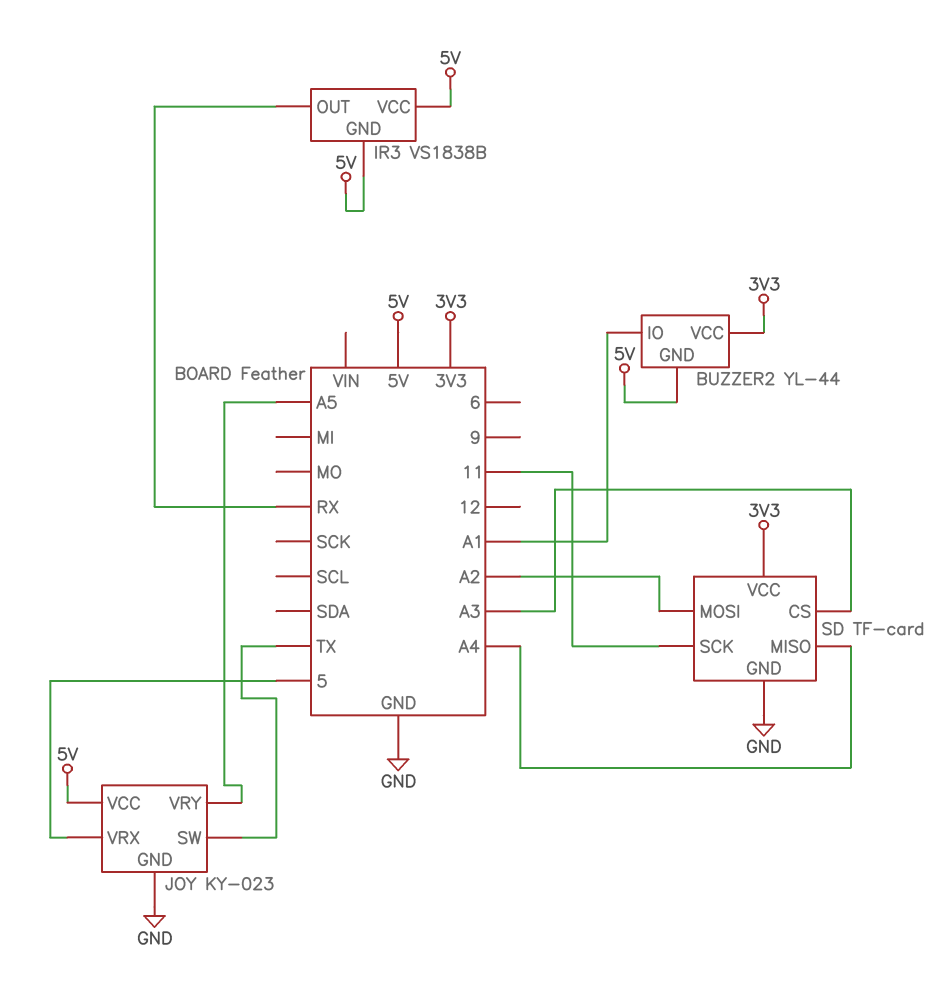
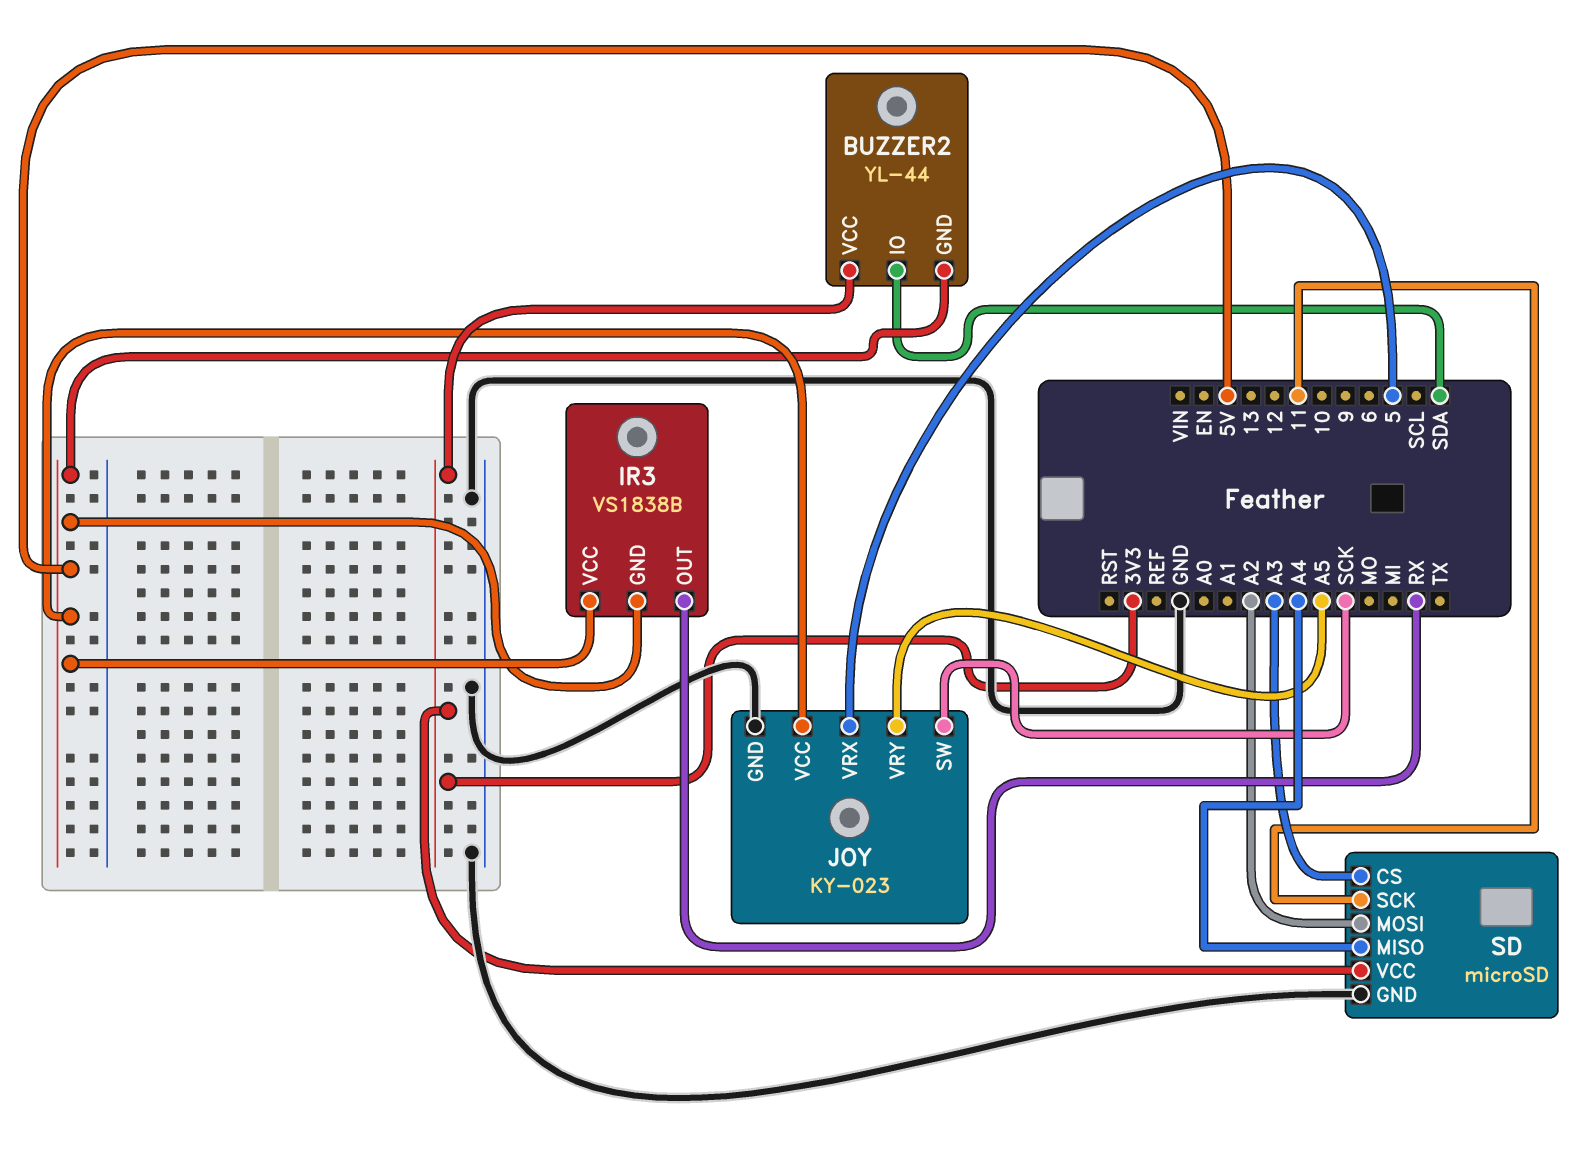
BUZZER2 pin IO: A1 -> SDA
JOY pin SW: TX -> SCK
SD: TF-card -> microSD

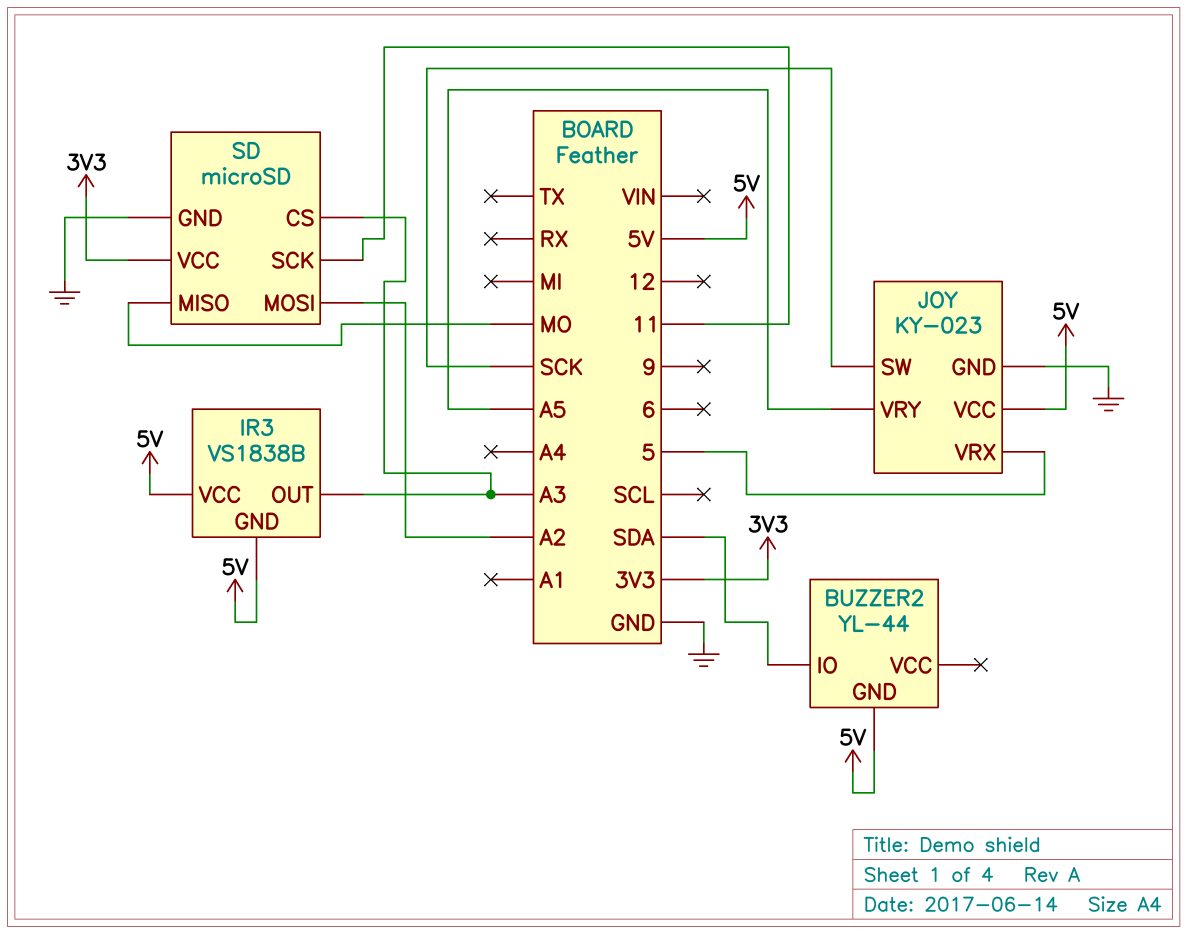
BUZZER2 pin VCC: 3V3 -> none
IR3 pin OUT: RX -> A3
SD pin MISO: A4 -> MO

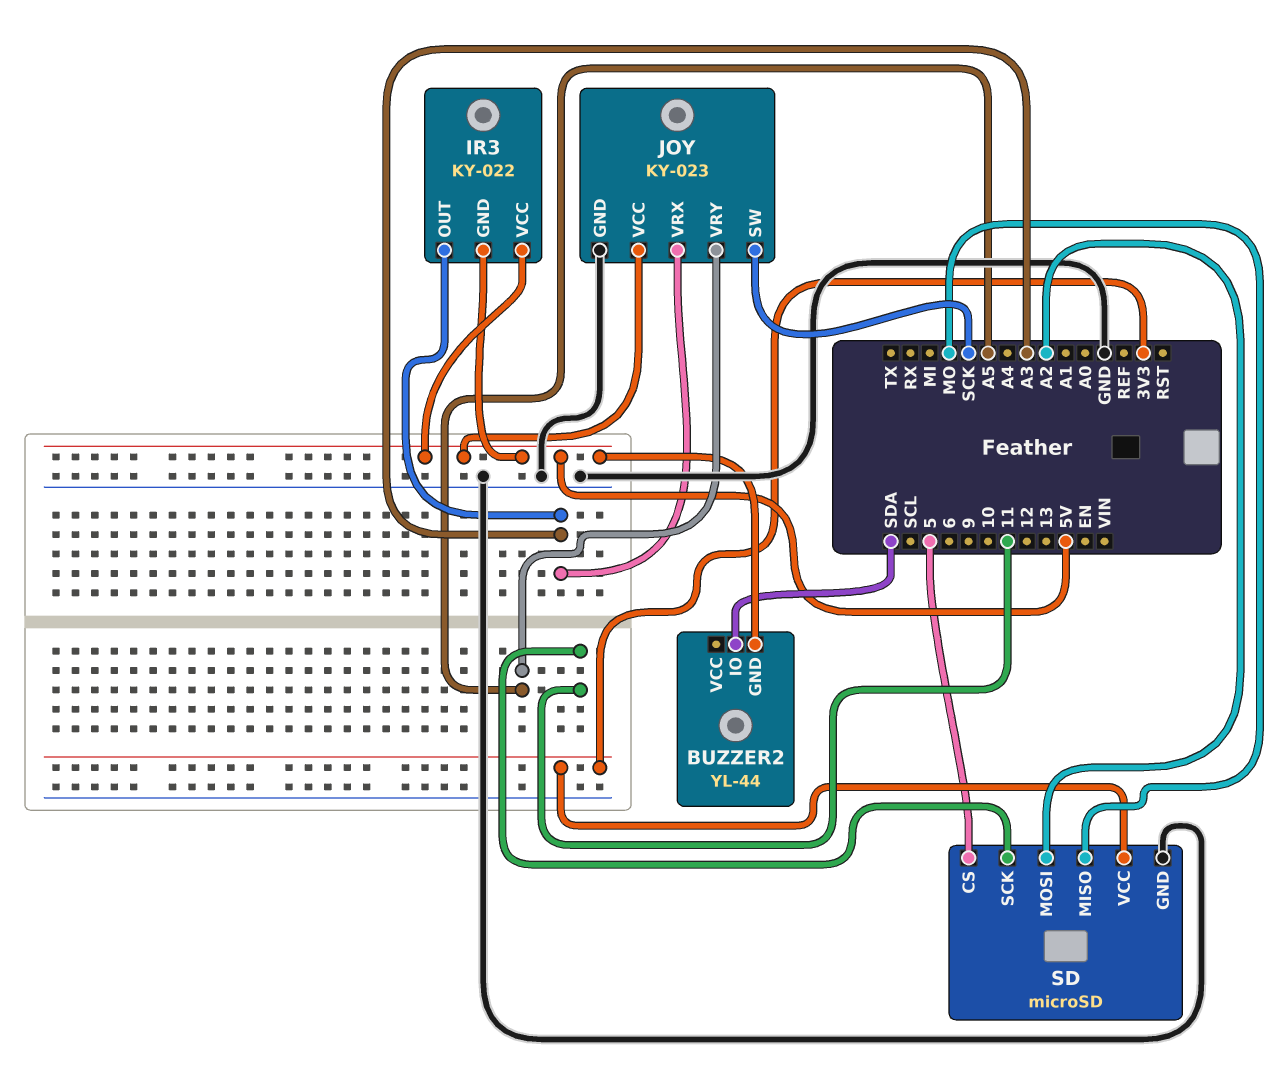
IR3: VS1838B -> KY-022
JOY pin VRX: 5 -> A3
SD pin CS: A3 -> 5

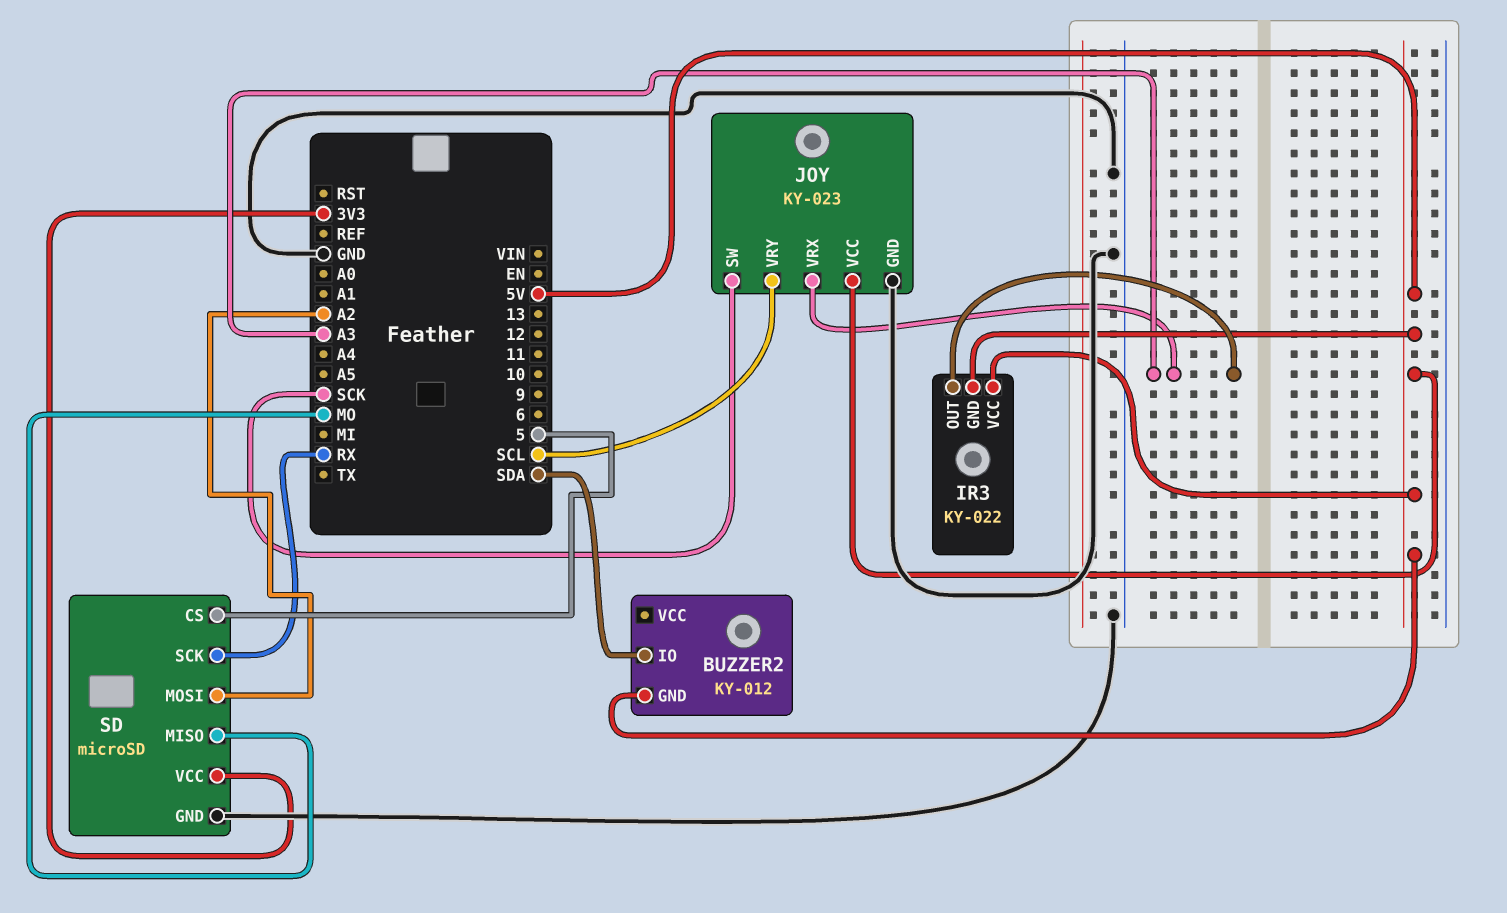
BUZZER2: YL-44 -> KY-012
JOY pin VRY: A5 -> SCL
SD pin SCK: 11 -> RX

